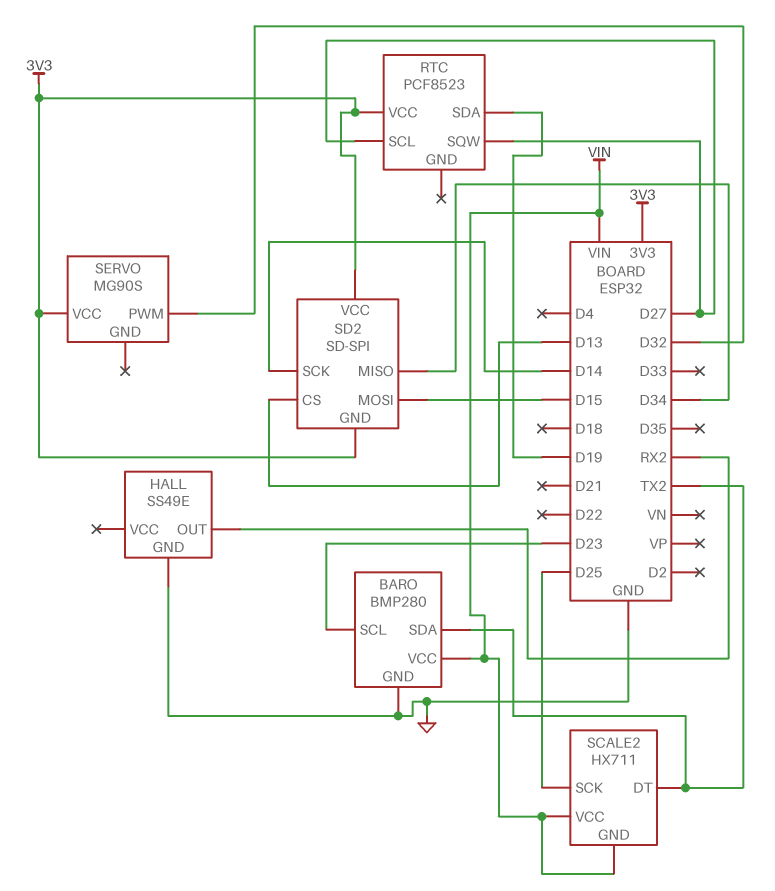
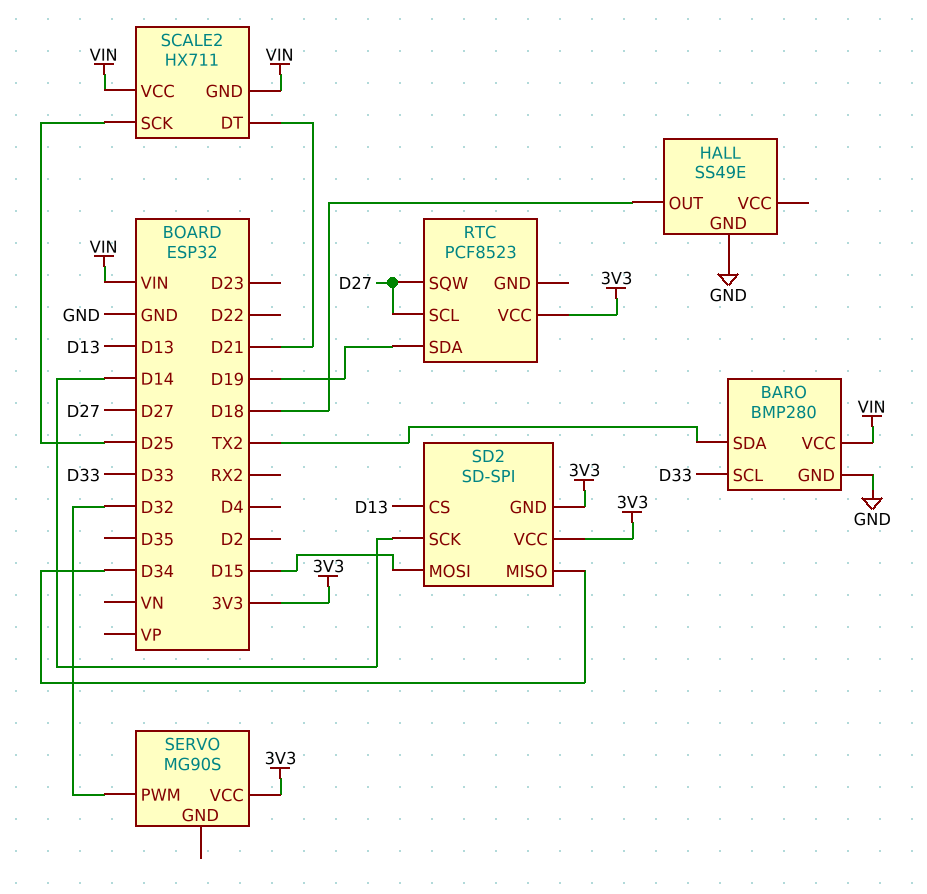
BARO pin SCL: D23 -> D33
HALL pin OUT: RX2 -> D18
SCALE2 pin DT: TX2 -> D21

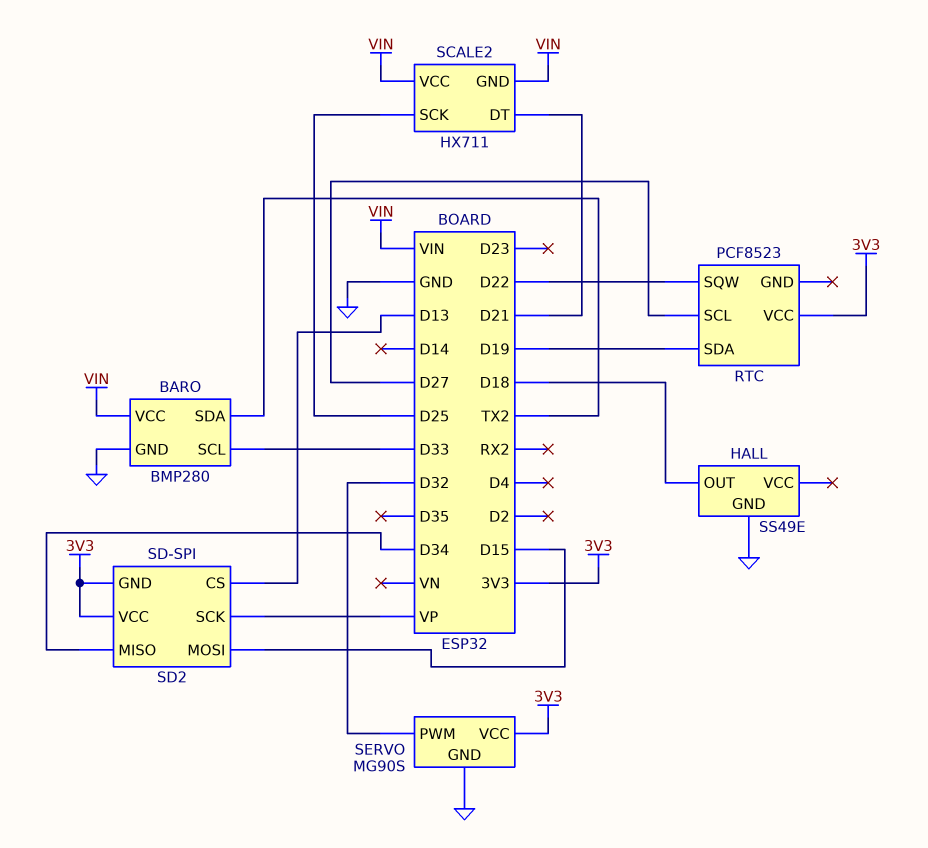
RTC pin SQW: D27 -> D22
SD2 pin SCK: D14 -> VP
SERVO pin GND: none -> GND

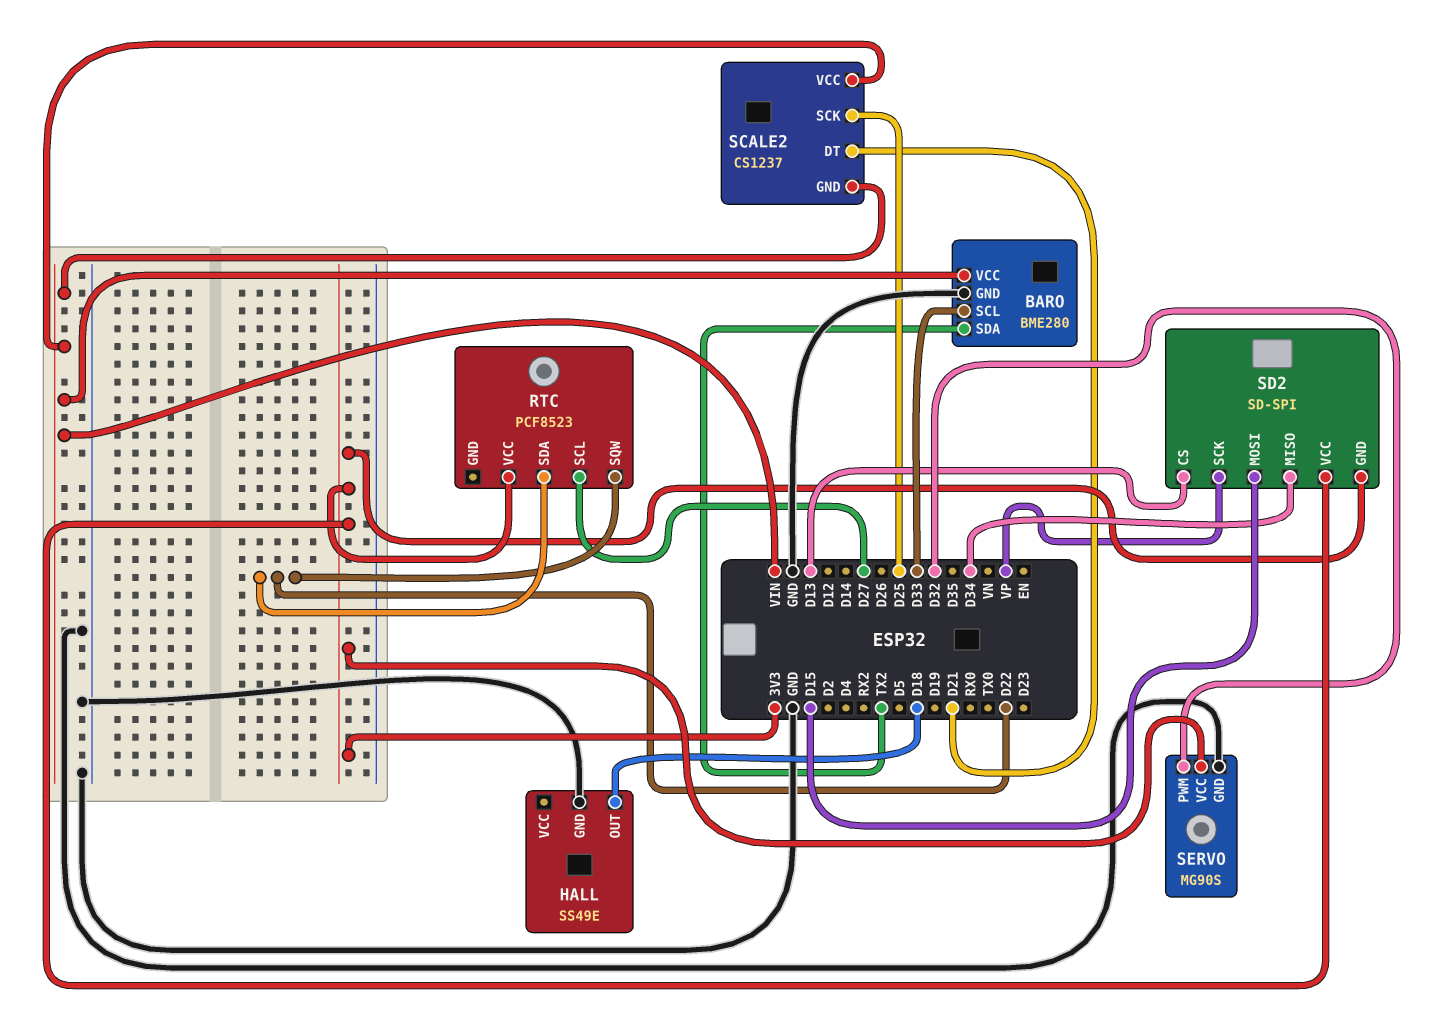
BARO: BMP280 -> BME280
RTC pin SDA: D19 -> D22
SCALE2: HX711 -> CS1237

